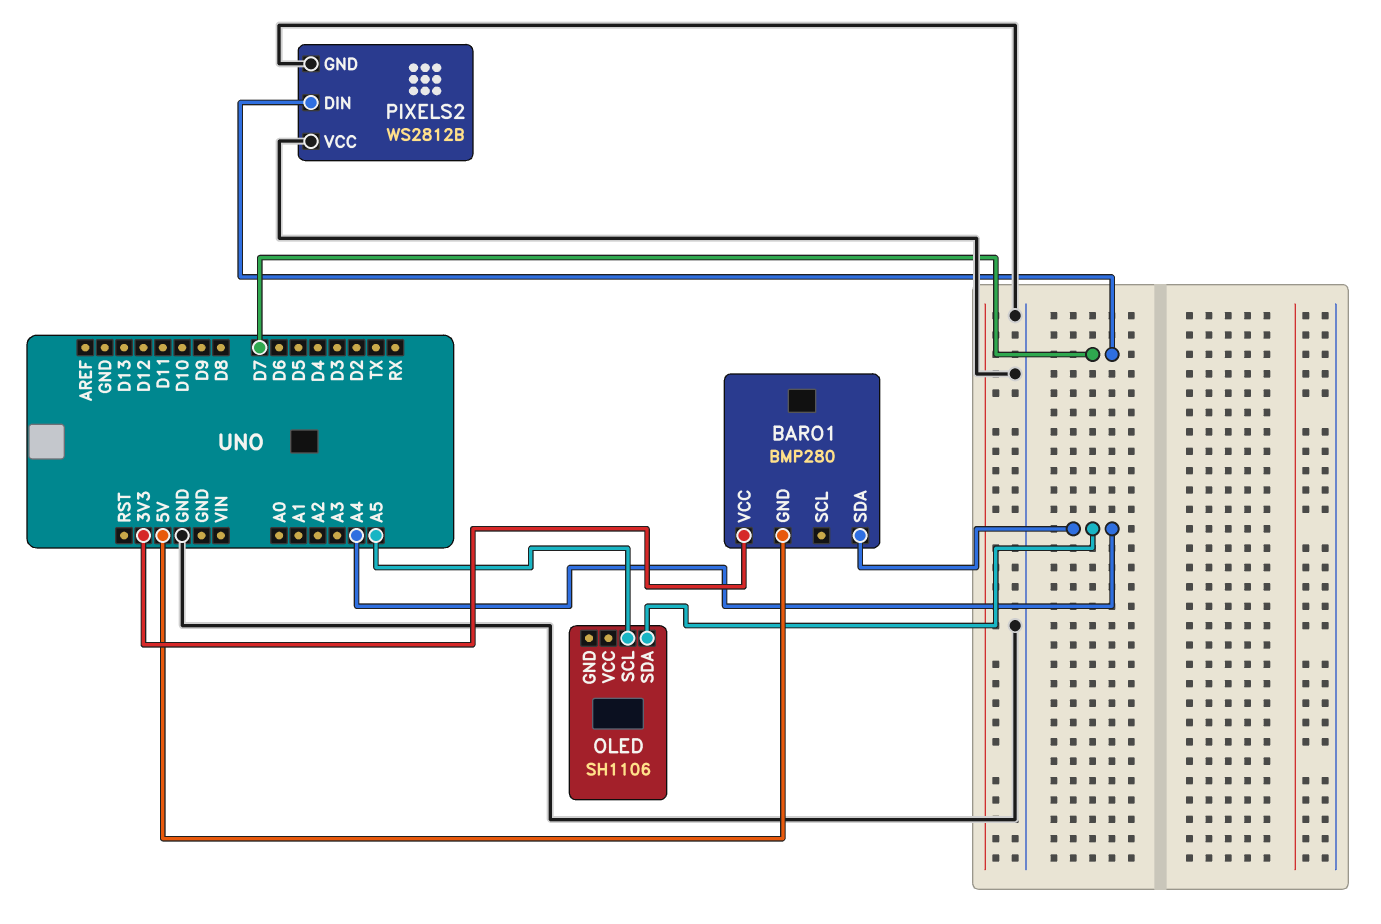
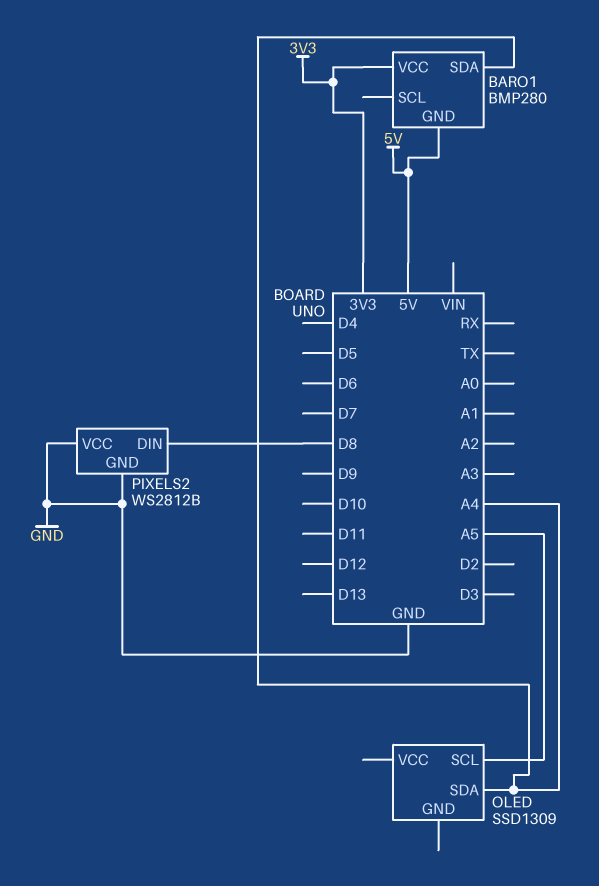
OLED: SH1106 -> SSD1309
PIXELS2 pin DIN: D7 -> D8

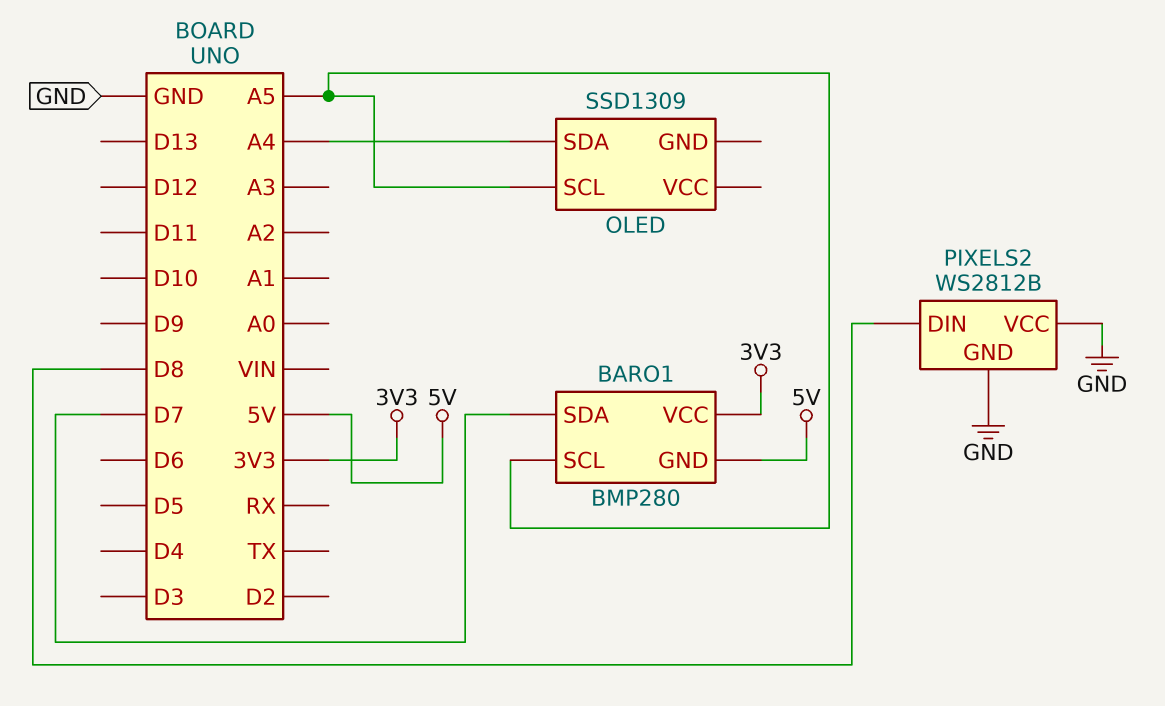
BARO1 pin SCL: none -> A5
BARO1 pin SDA: A4 -> D7

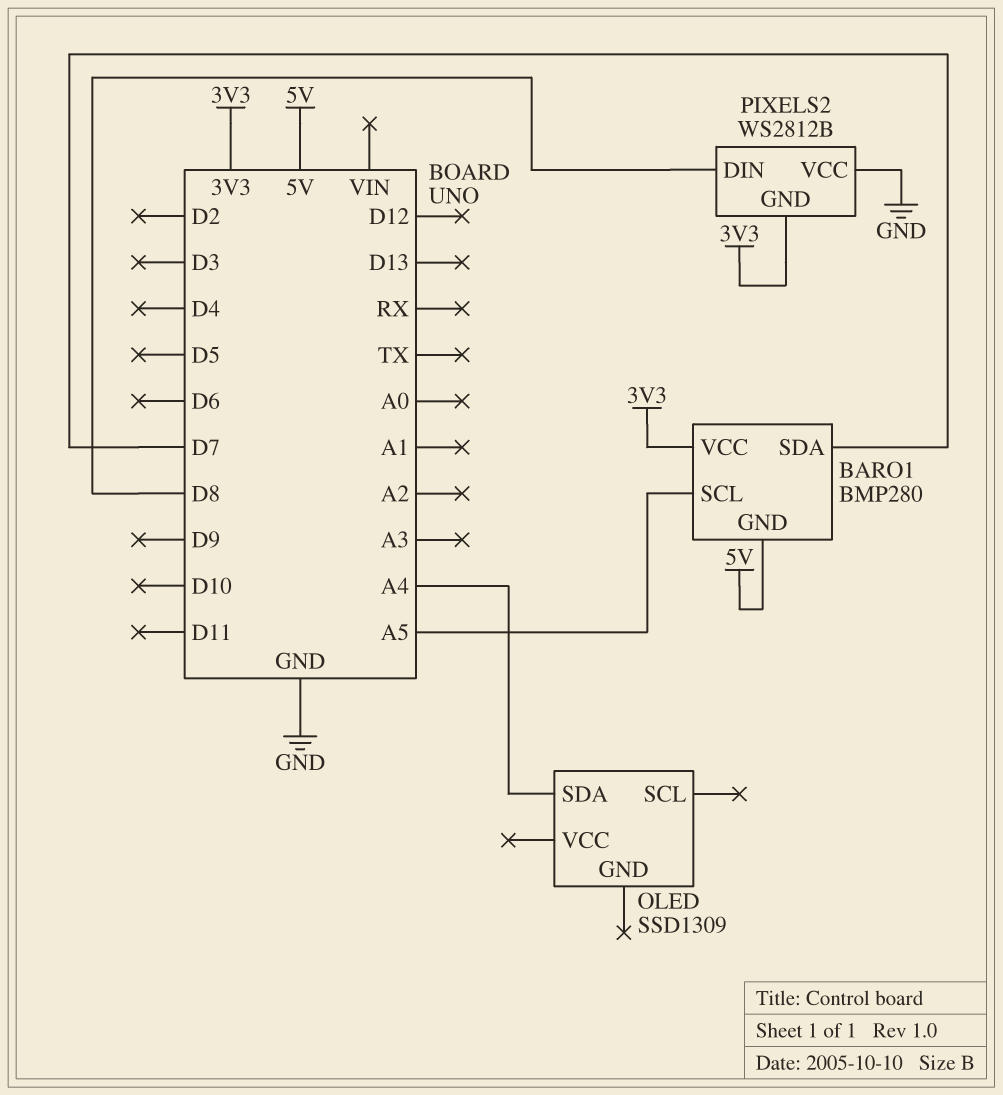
OLED pin SCL: A5 -> none
PIXELS2 pin GND: GND -> 3V3

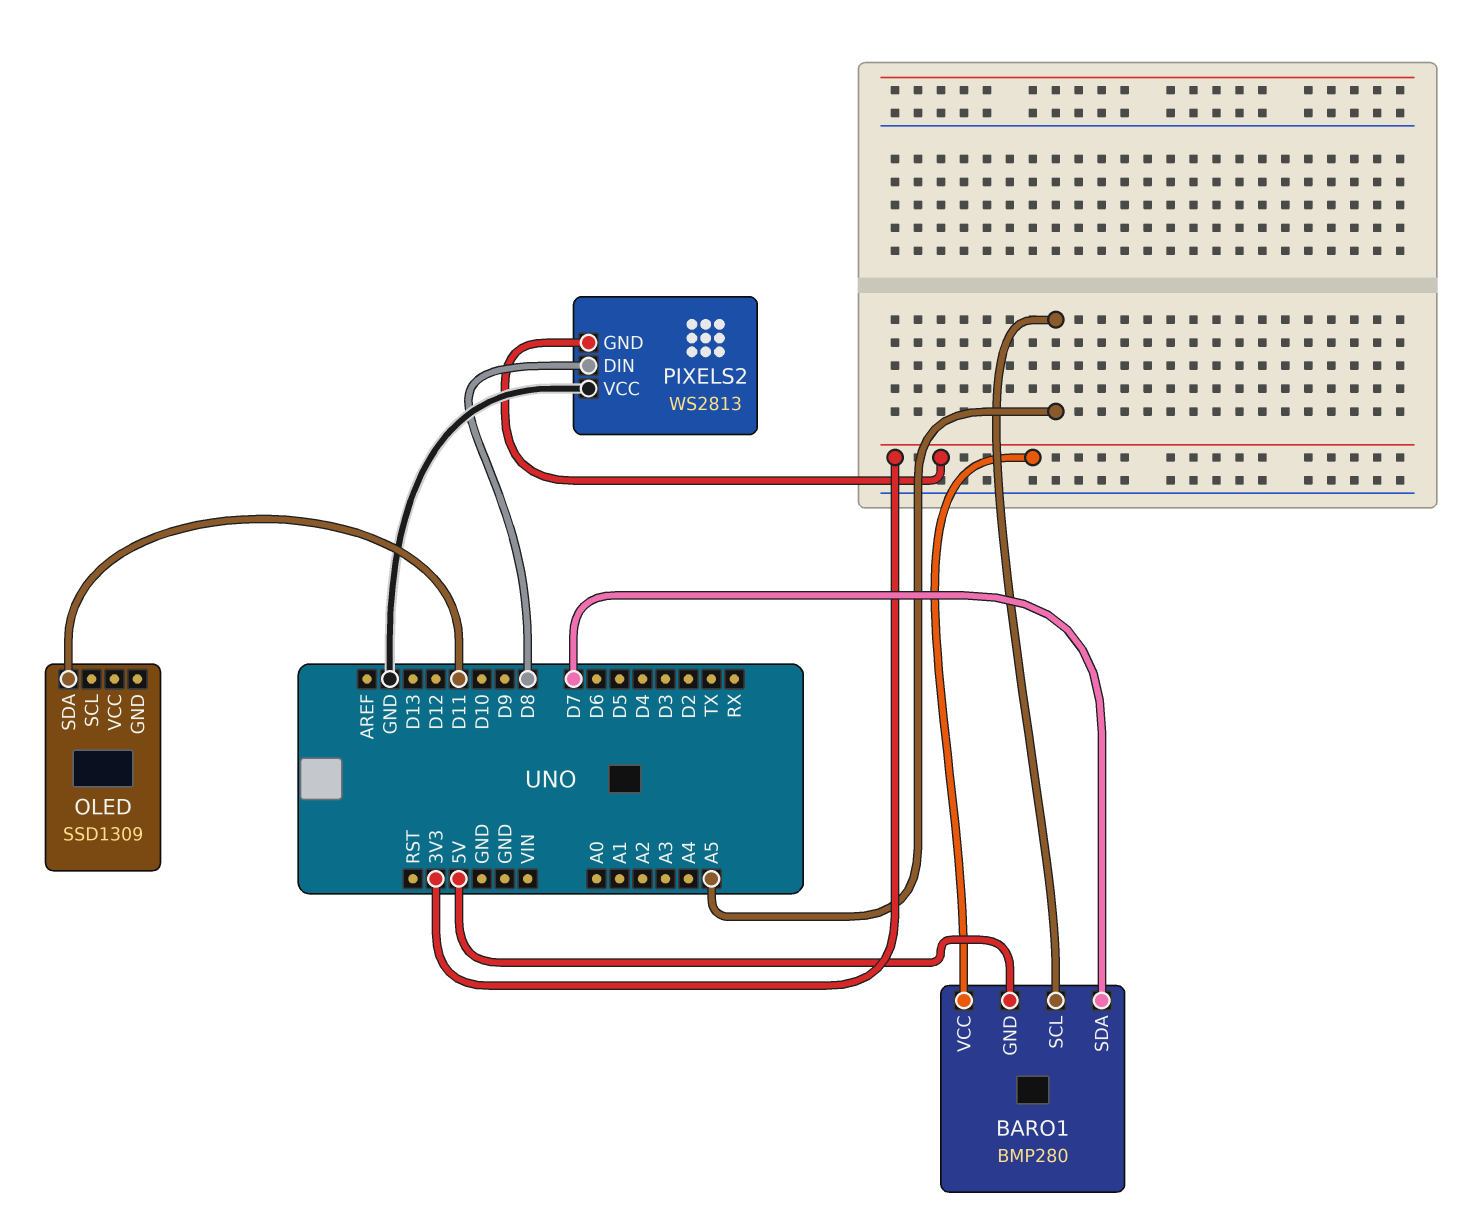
OLED pin SDA: A4 -> D11
PIXELS2: WS2812B -> WS2813

